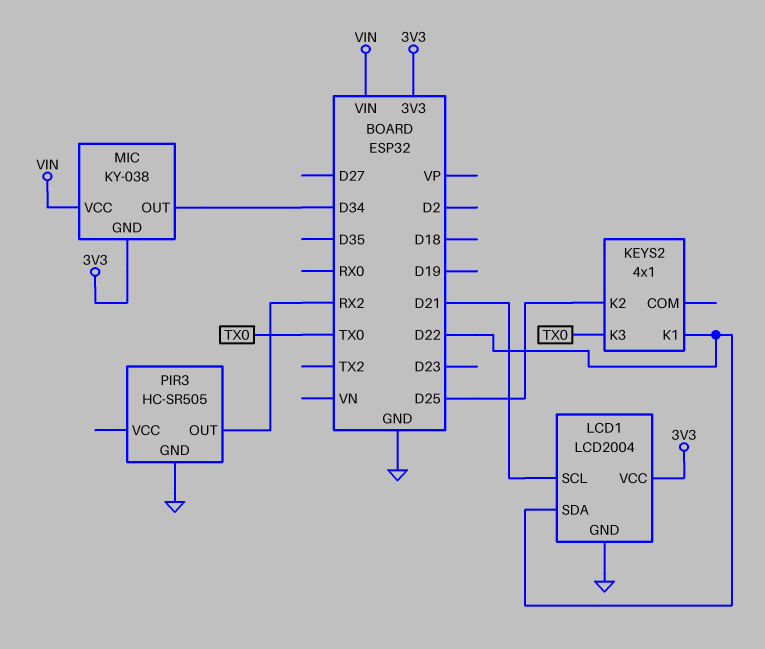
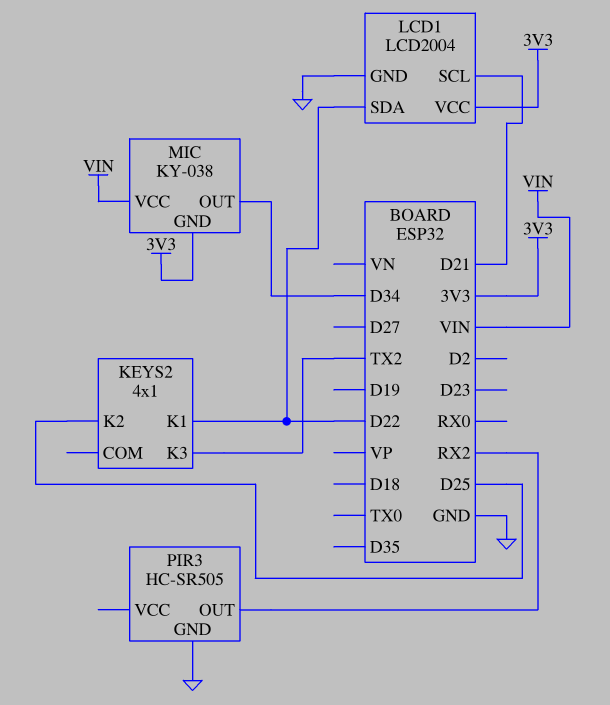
KEYS2 pin K3: TX0 -> TX2

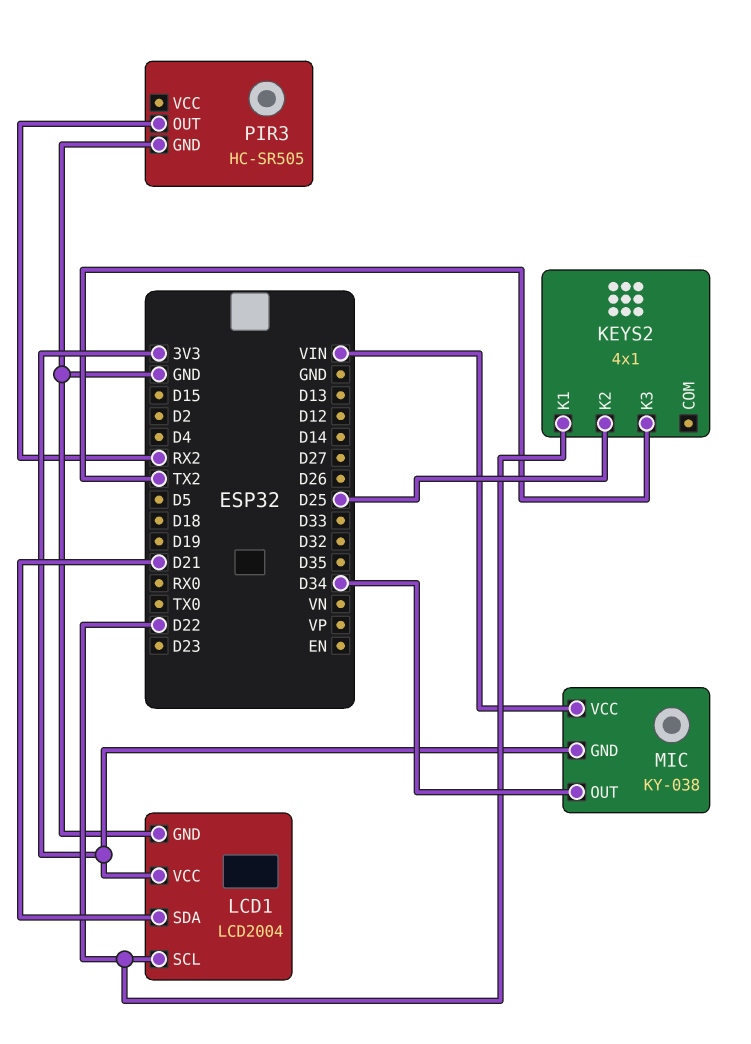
LCD1 pin SCL: D21 -> D22
LCD1 pin SDA: D22 -> D21

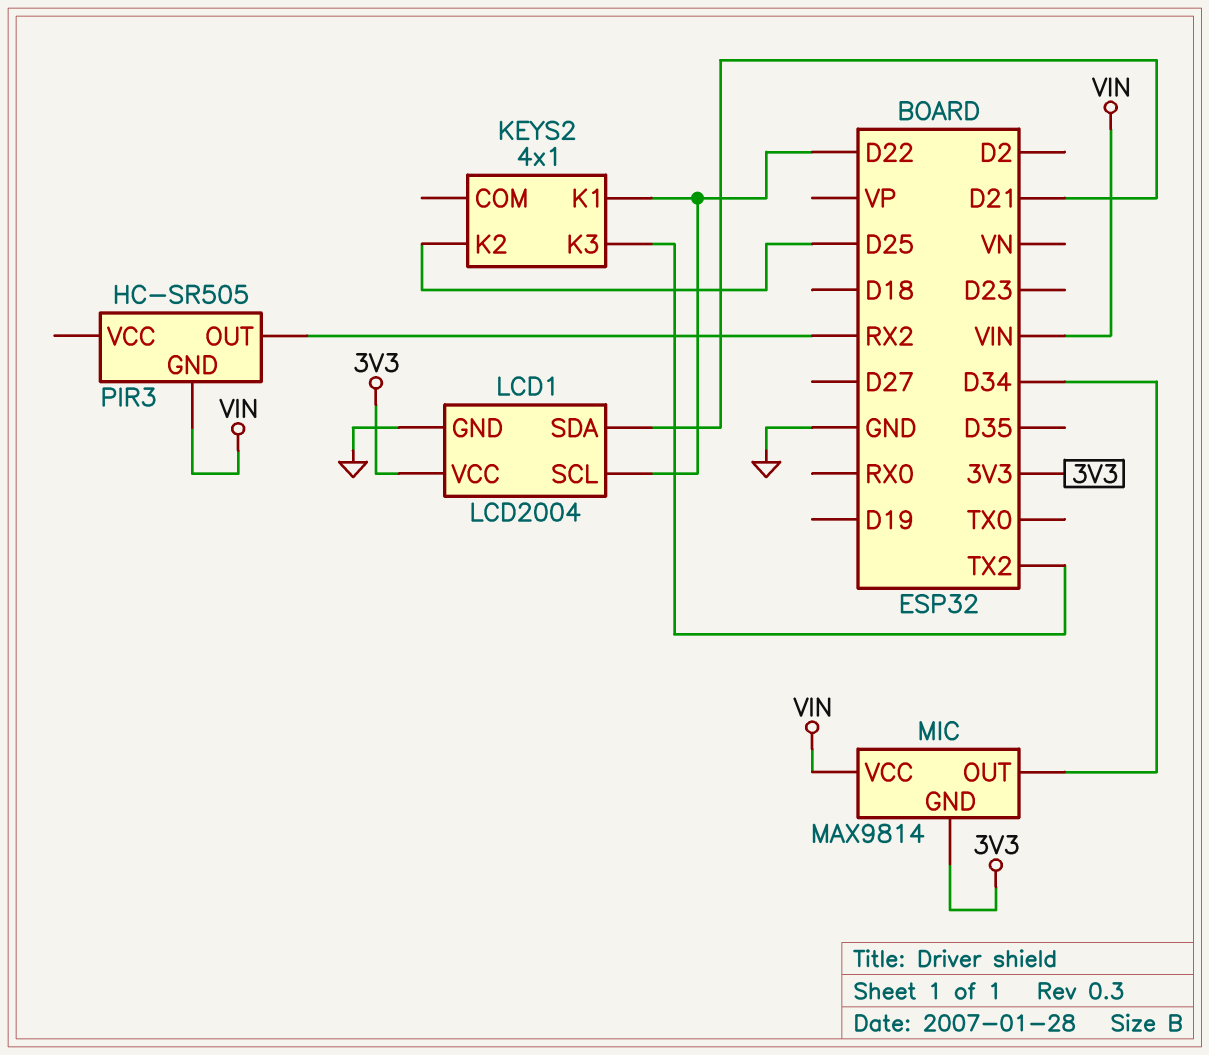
MIC: KY-038 -> MAX9814
PIR3 pin GND: GND -> VIN

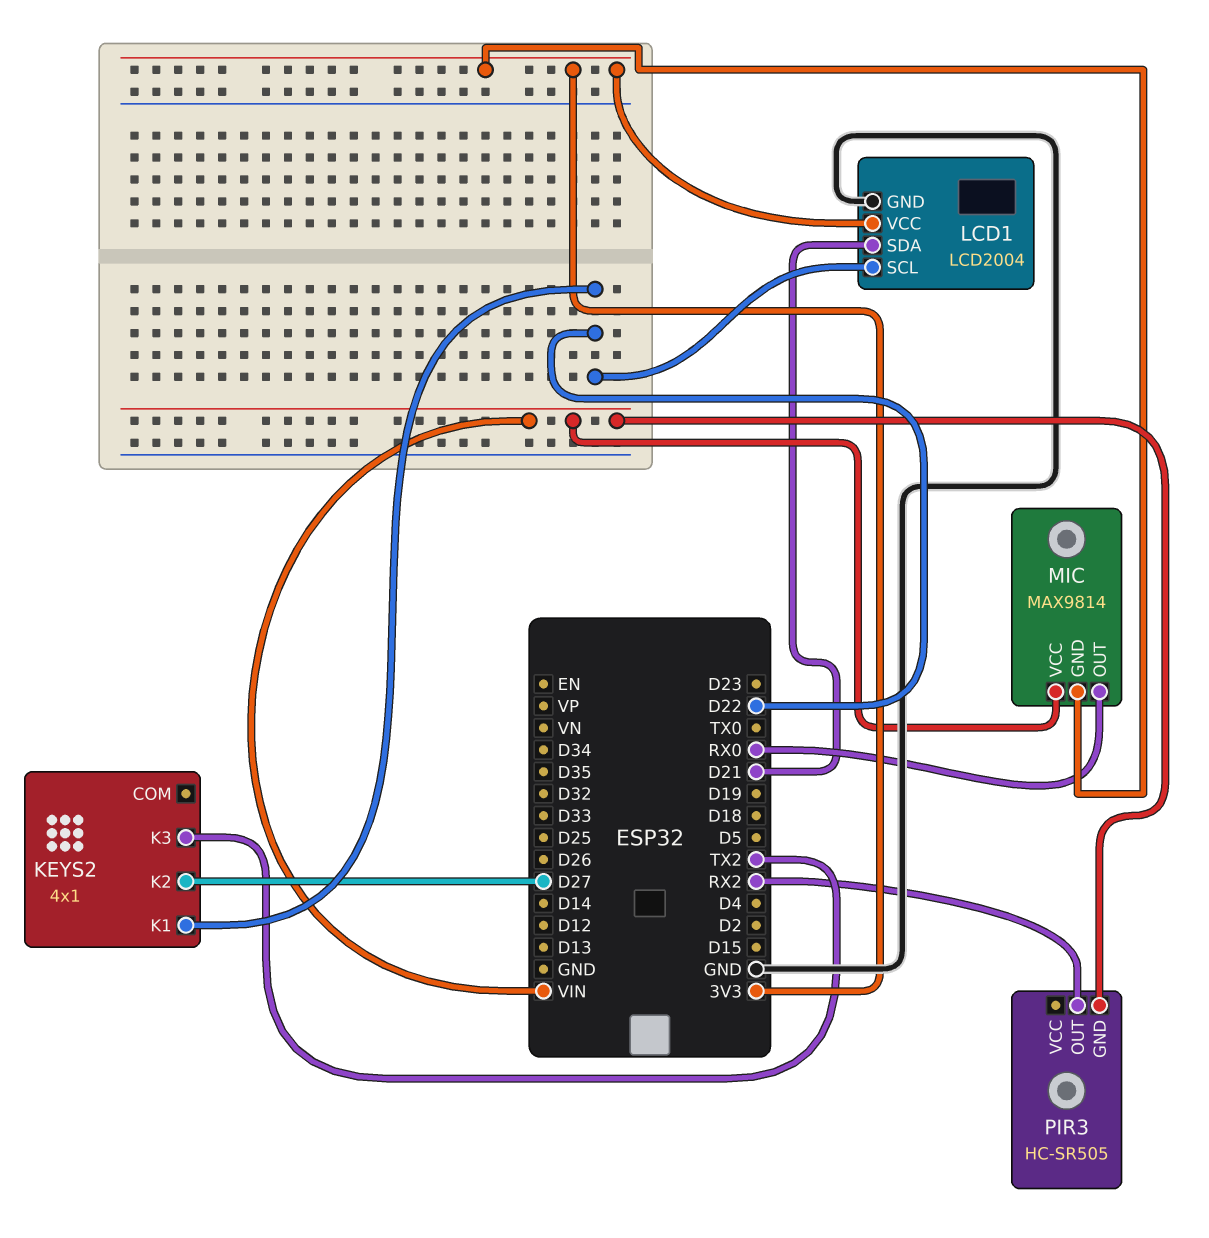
KEYS2 pin K2: D25 -> D27
MIC pin OUT: D34 -> RX0

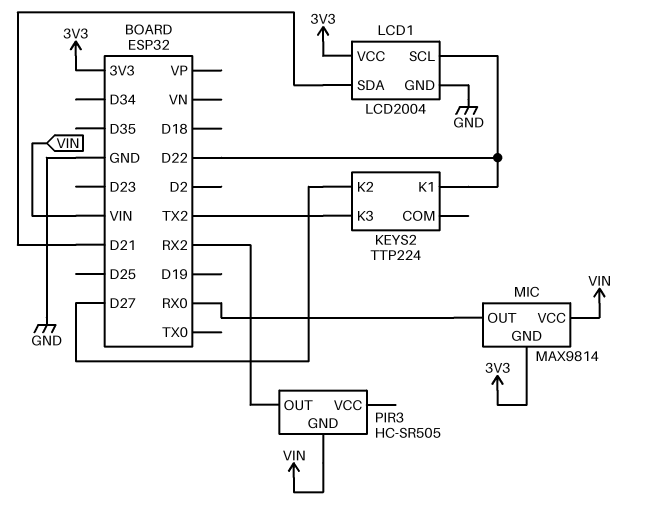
KEYS2: 4x1 -> TTP224

